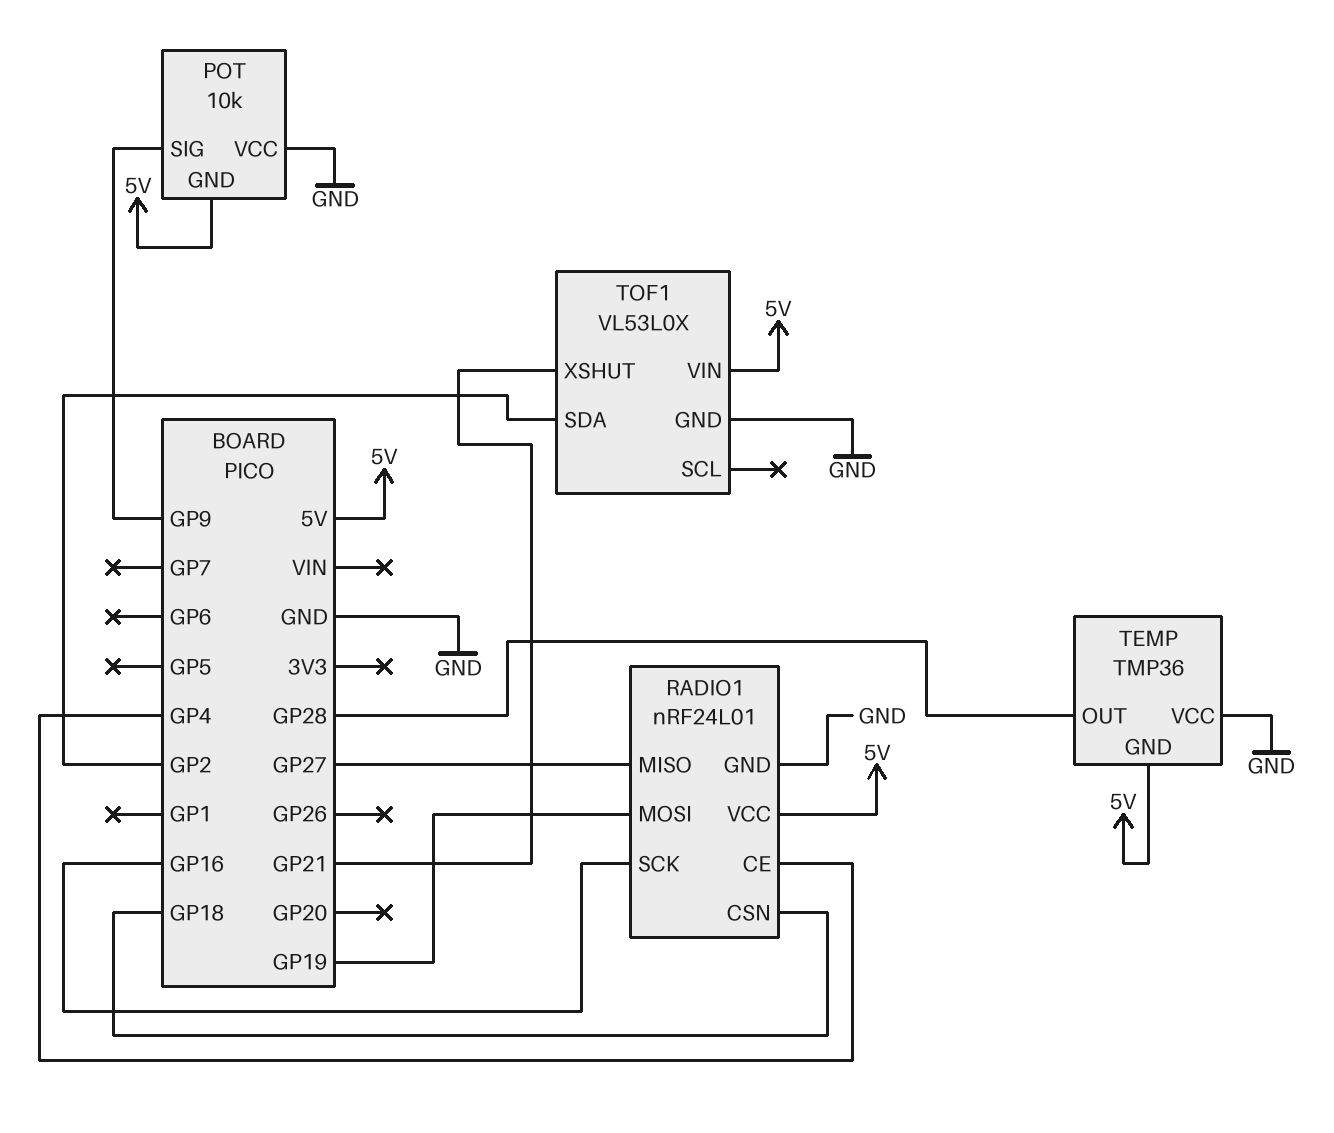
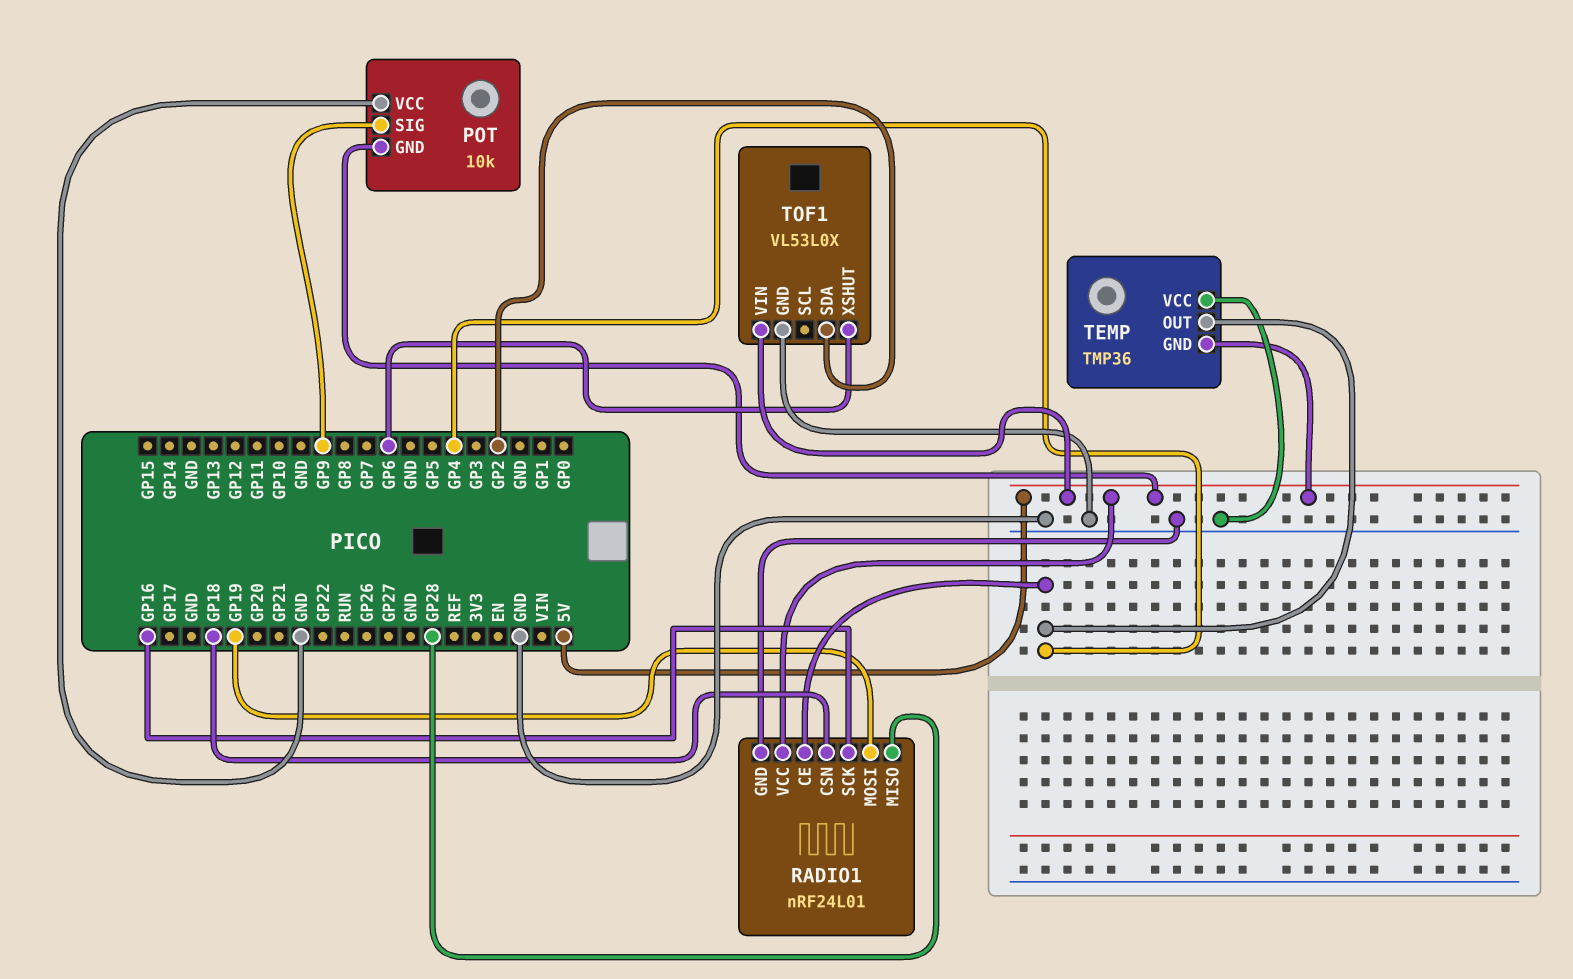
RADIO1 pin MISO: GP27 -> GP28
TEMP pin OUT: GP28 -> GP4
TOF1 pin XSHUT: GP21 -> GP6

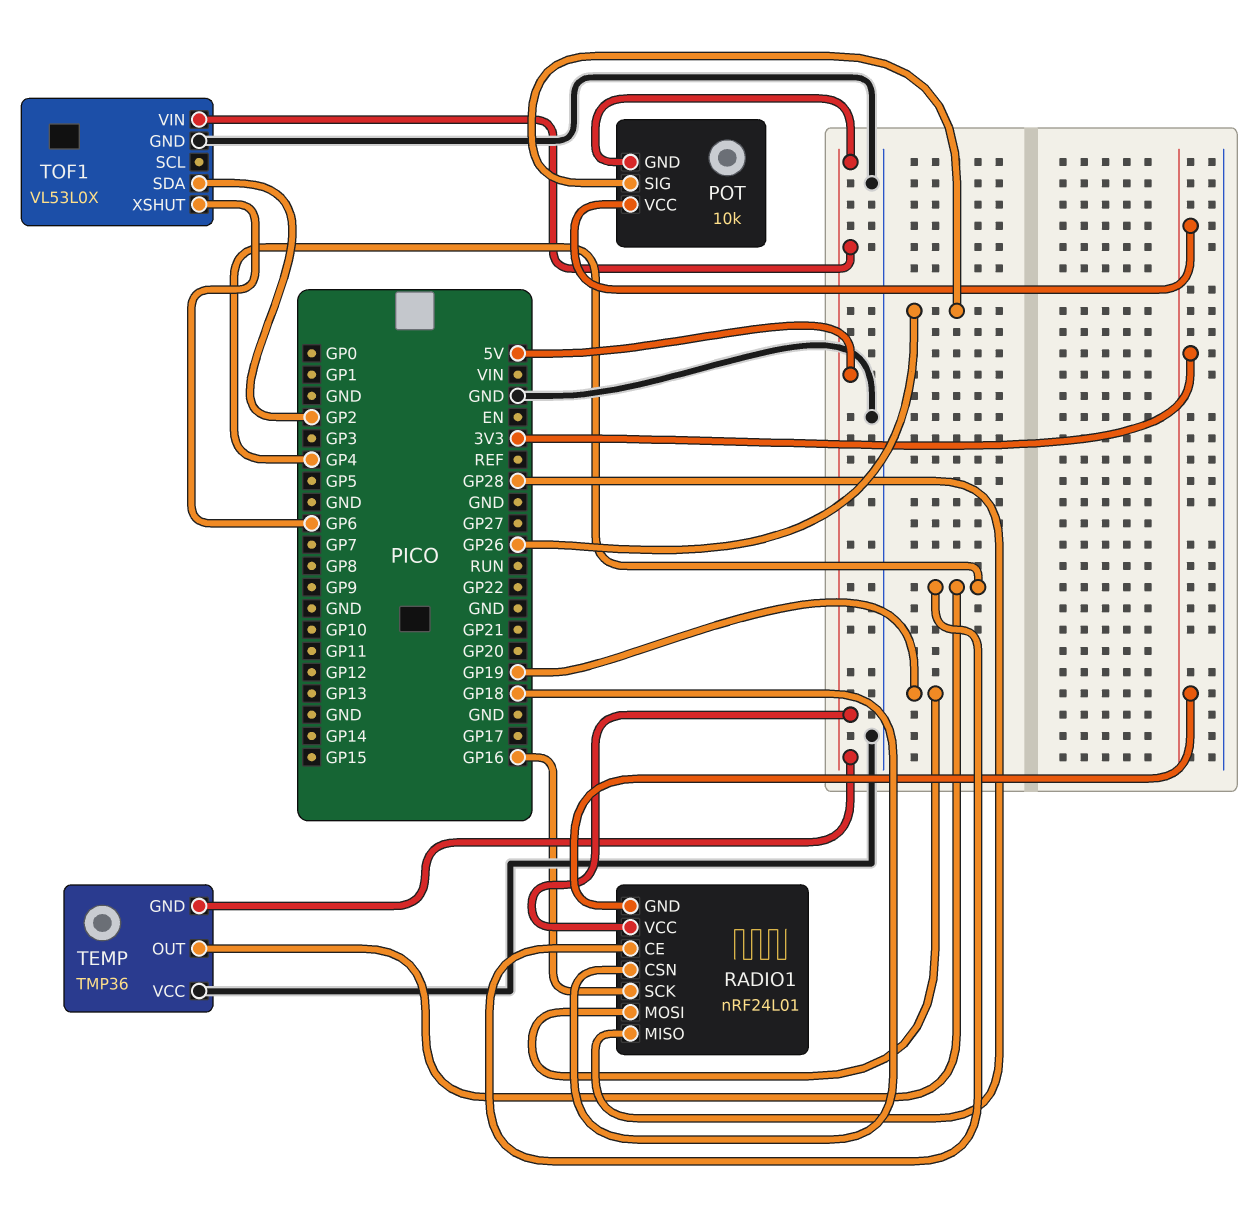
POT pin SIG: GP9 -> GP26
POT pin VCC: GND -> 3V3
RADIO1 pin GND: GND -> 3V3

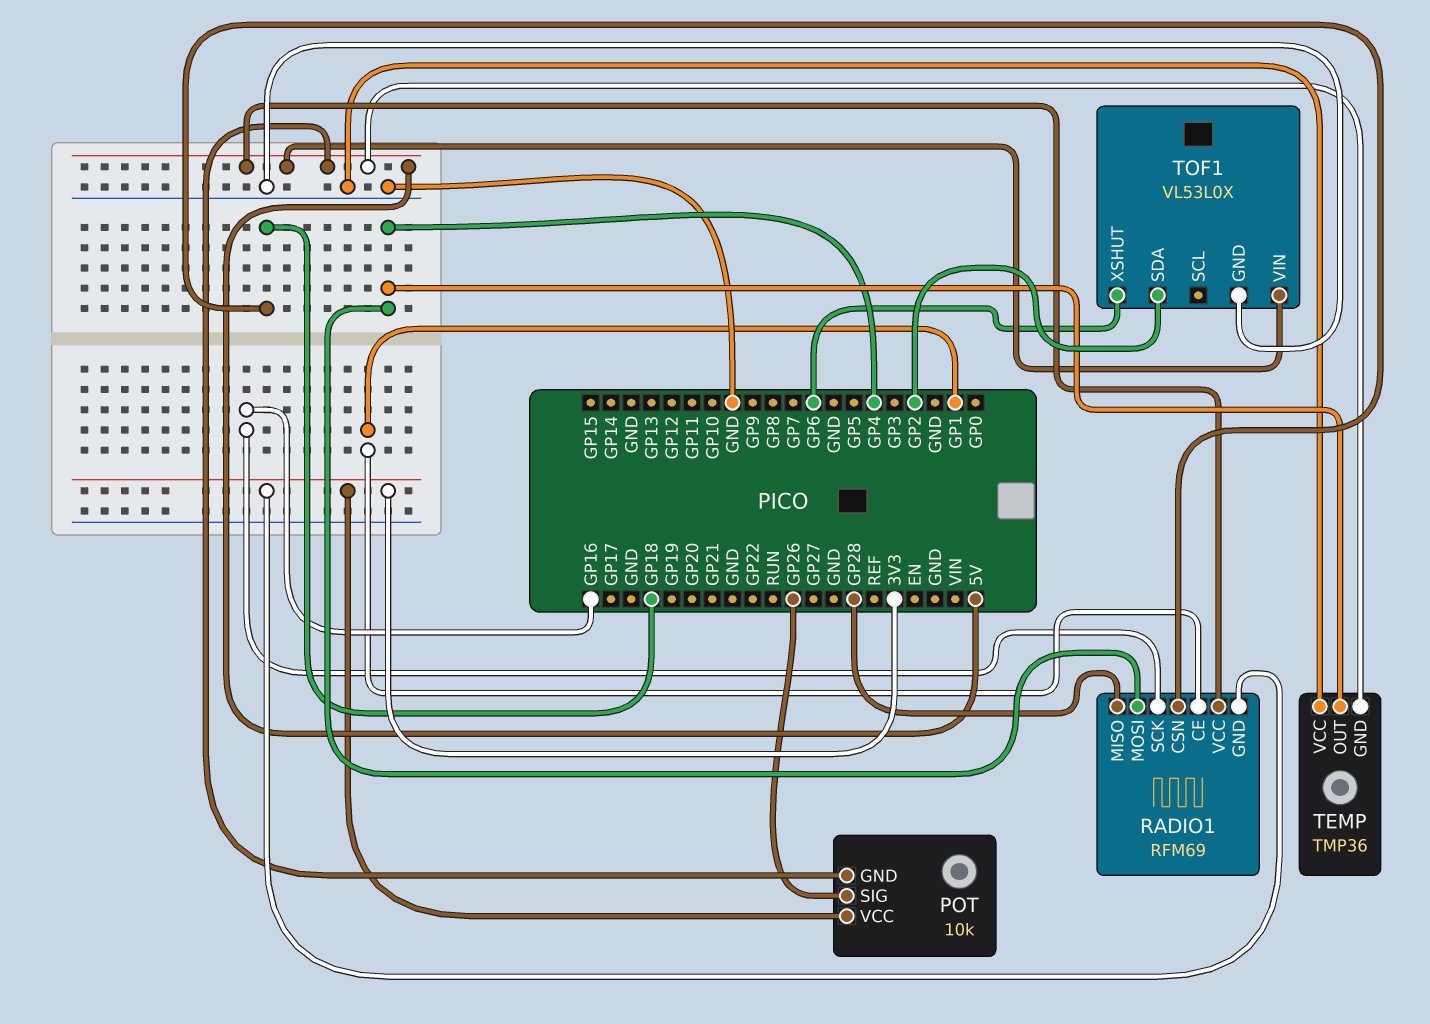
RADIO1: nRF24L01 -> RFM69
RADIO1 pin CE: GP4 -> GP1
RADIO1 pin MOSI: GP19 -> GP4

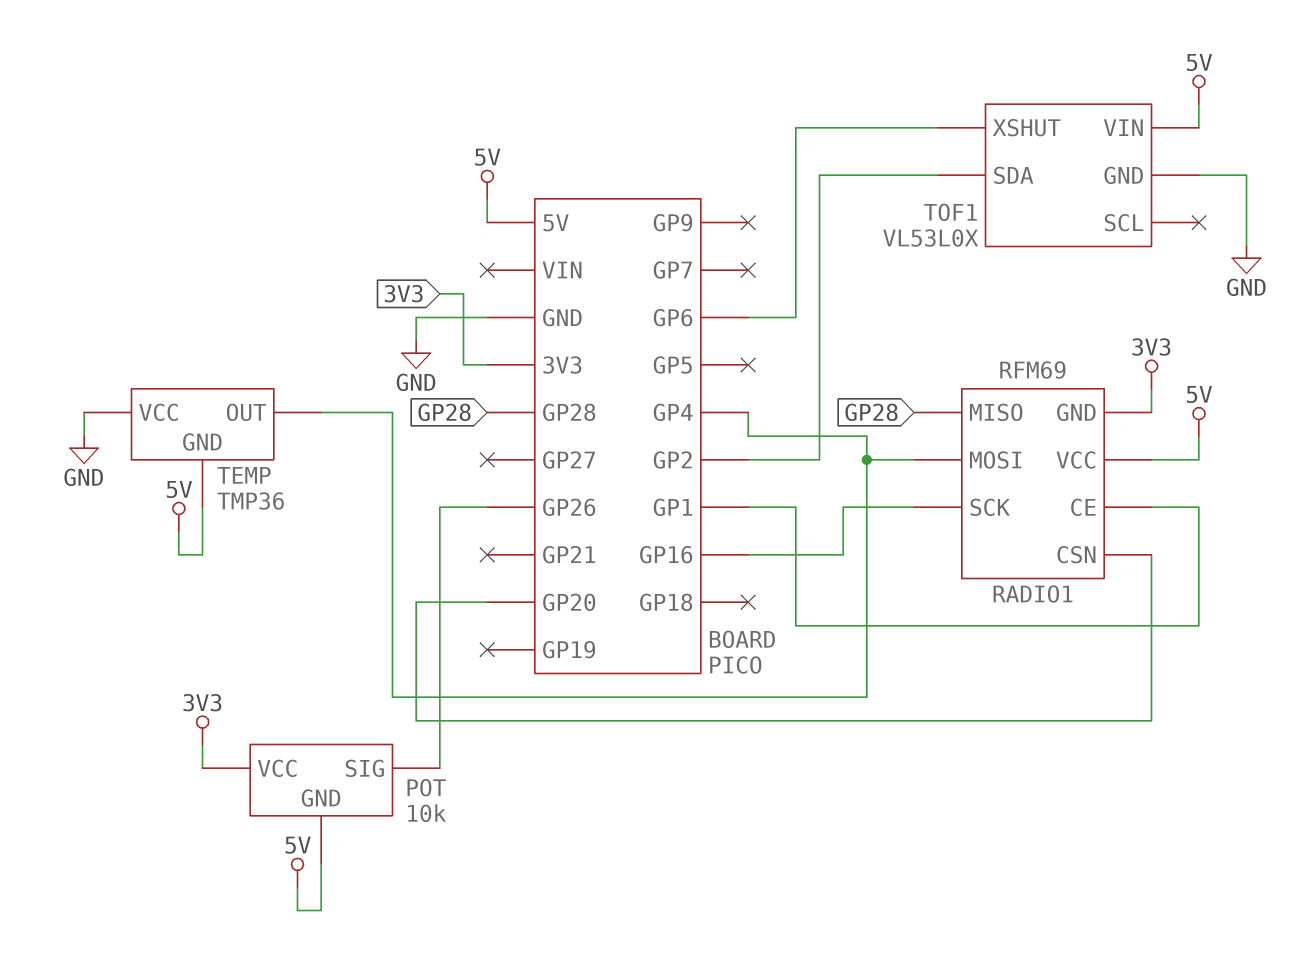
RADIO1 pin CSN: GP18 -> GP20

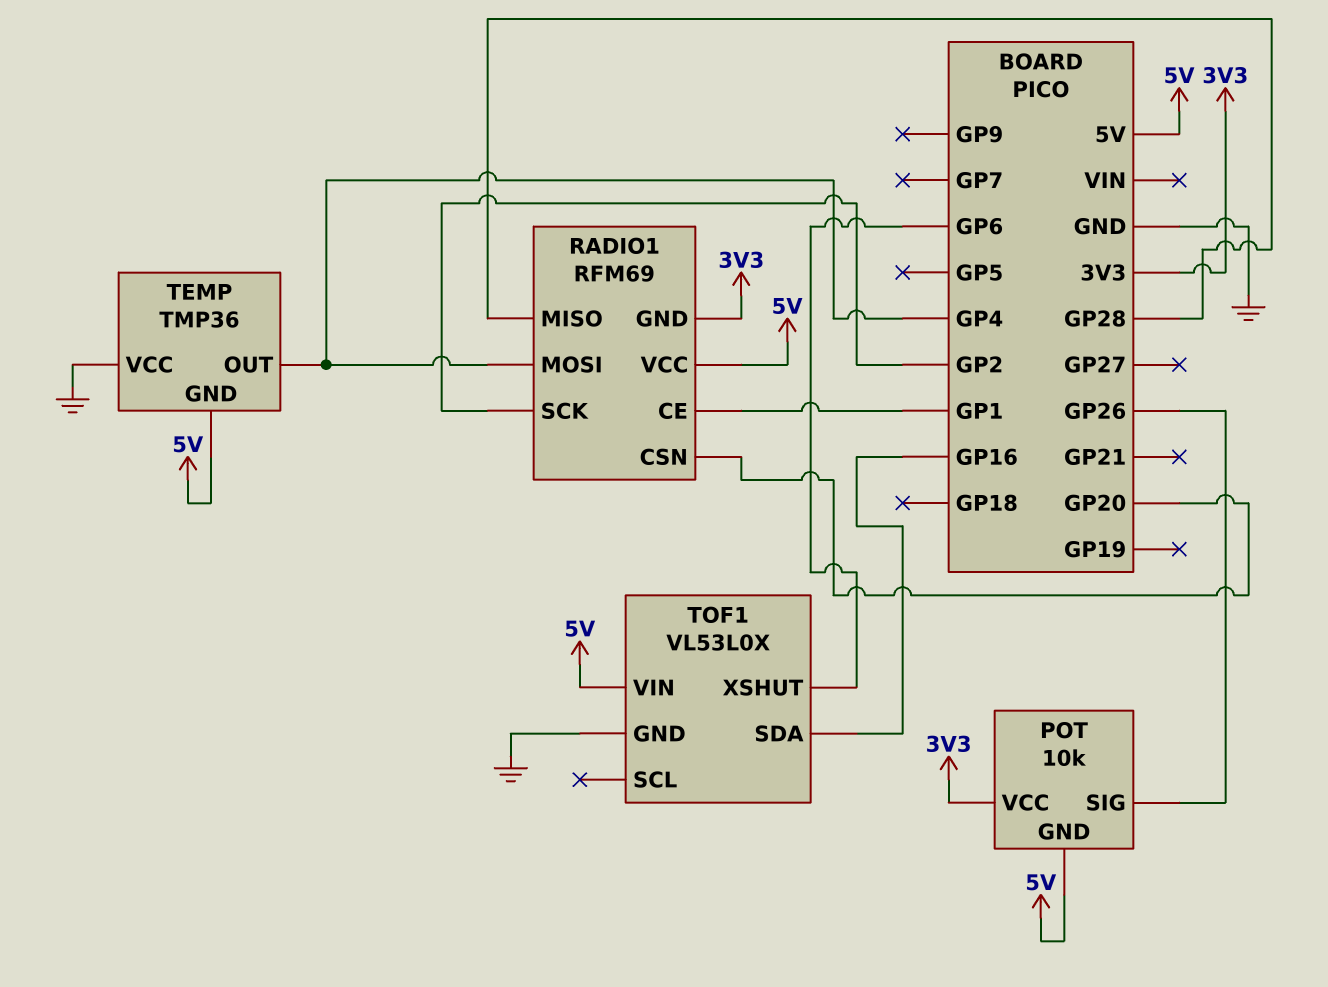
RADIO1 pin SCK: GP16 -> GP2
TOF1 pin SDA: GP2 -> GP16

